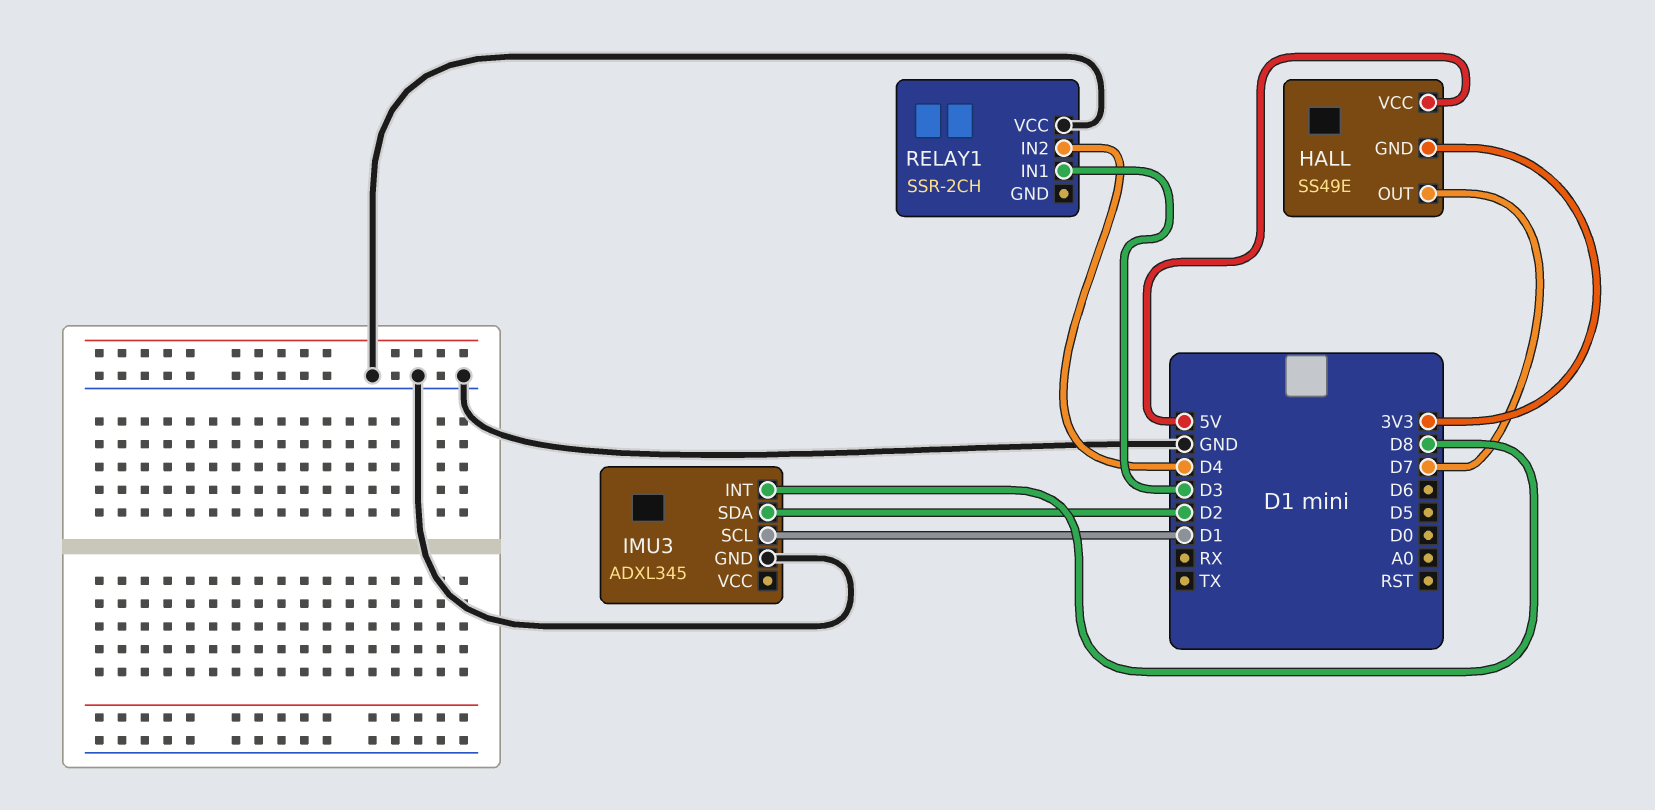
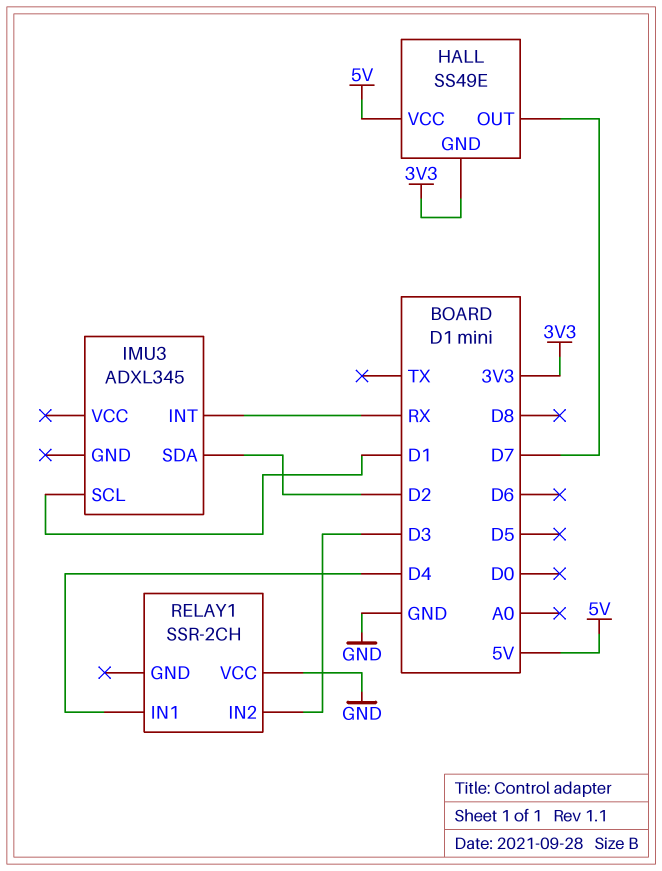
IMU3 pin GND: GND -> none
IMU3 pin INT: D8 -> RX
RELAY1 pin IN1: D3 -> D4
RELAY1 pin IN2: D4 -> D3

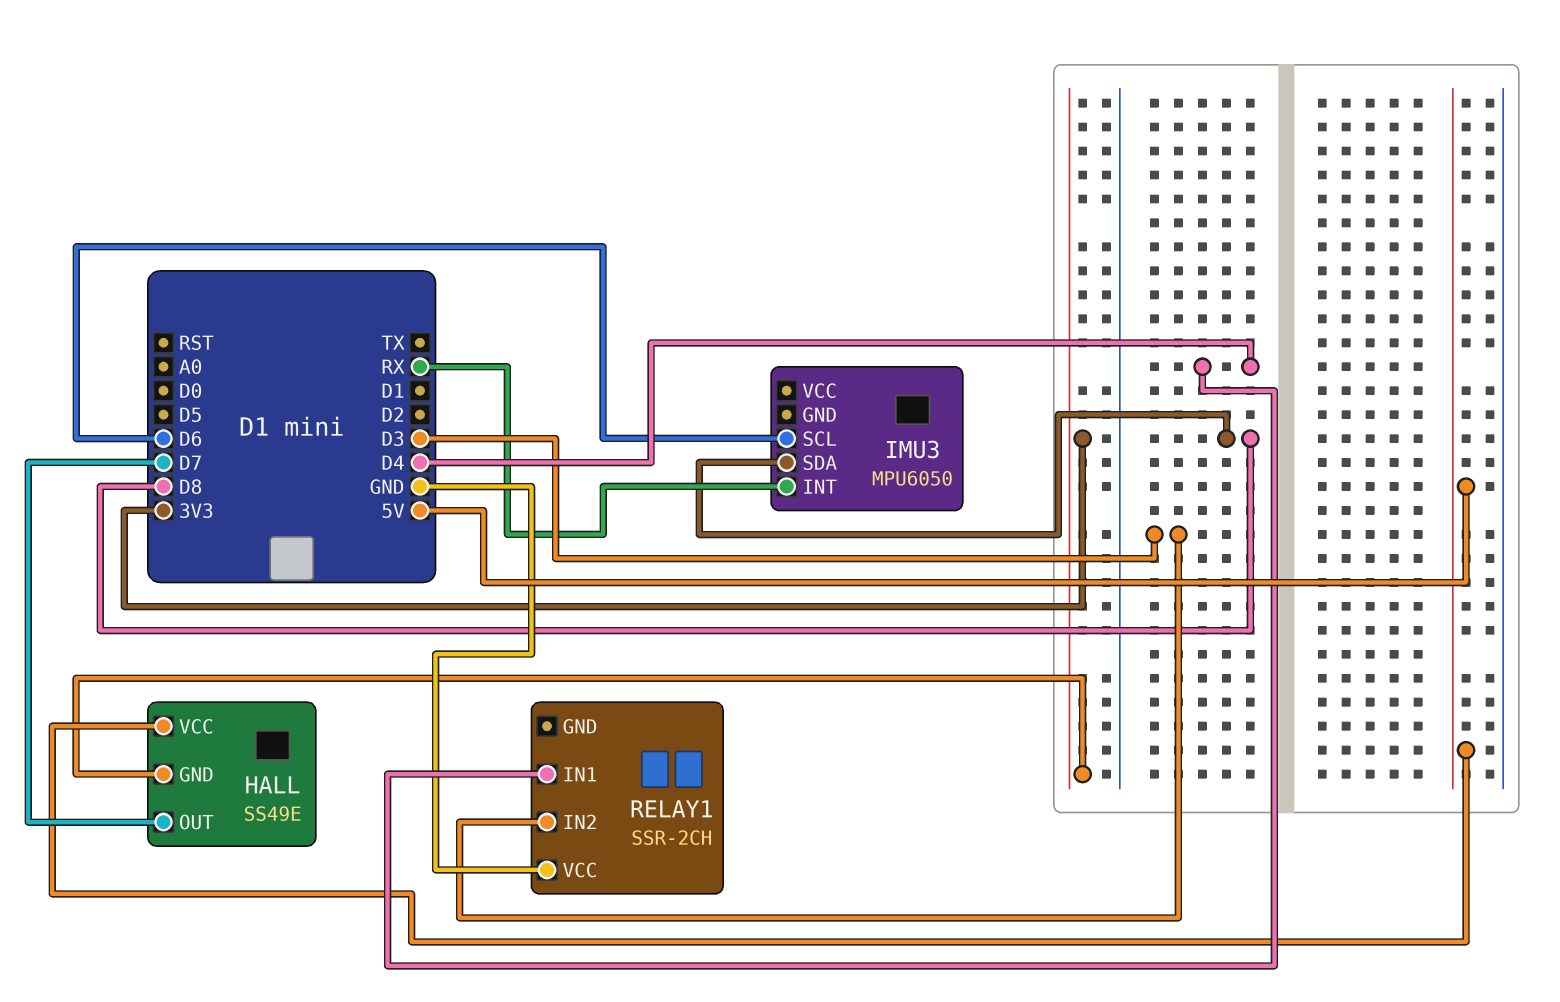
IMU3: ADXL345 -> MPU6050
IMU3 pin SCL: D1 -> D6
IMU3 pin SDA: D2 -> D8

